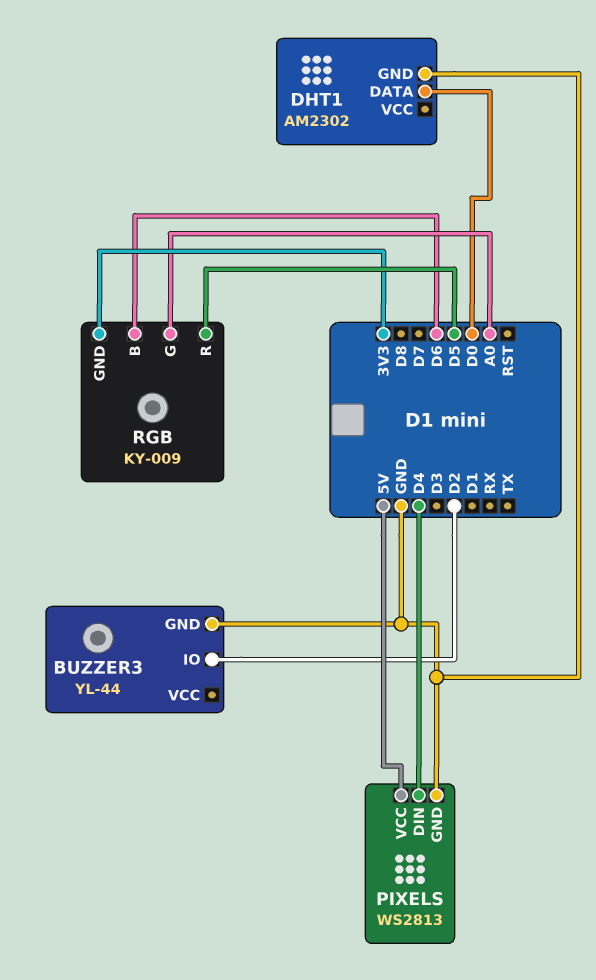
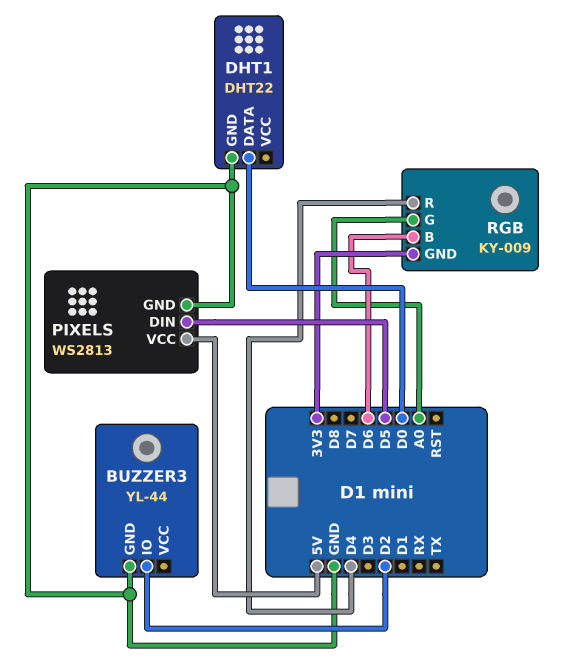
DHT1: AM2302 -> DHT22
PIXELS pin DIN: D4 -> D5
RGB pin R: D5 -> D4

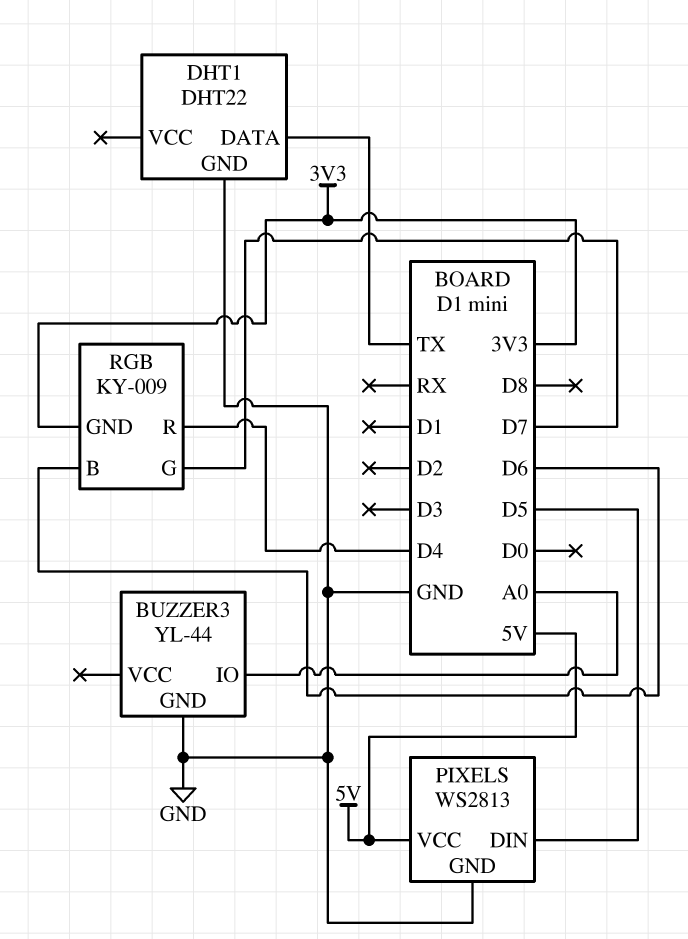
BUZZER3 pin IO: D2 -> A0
DHT1 pin DATA: D0 -> TX
RGB pin G: A0 -> D7

